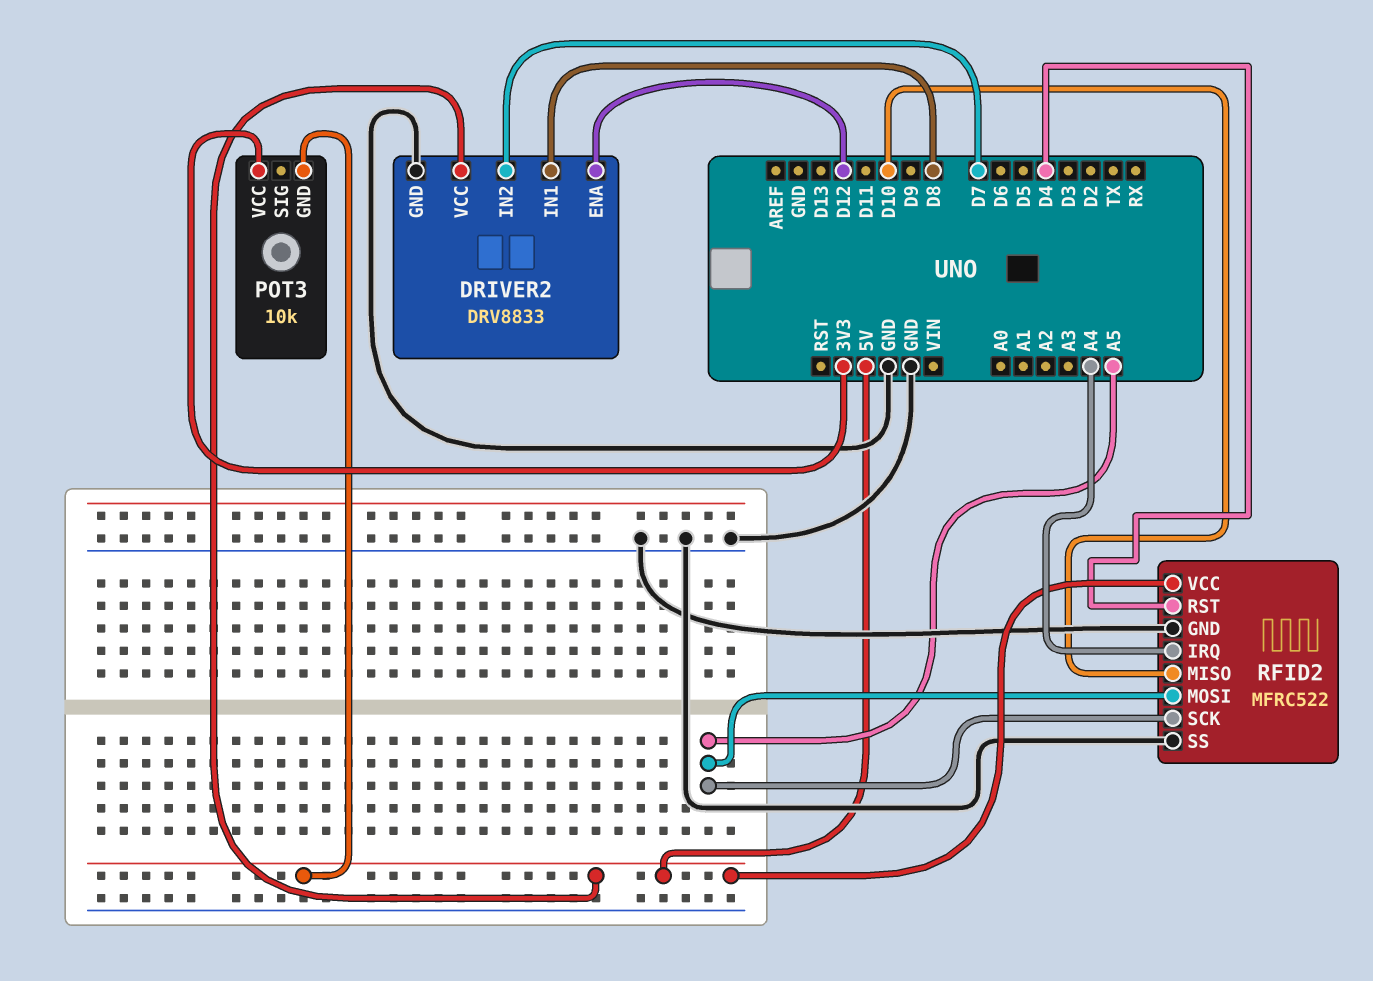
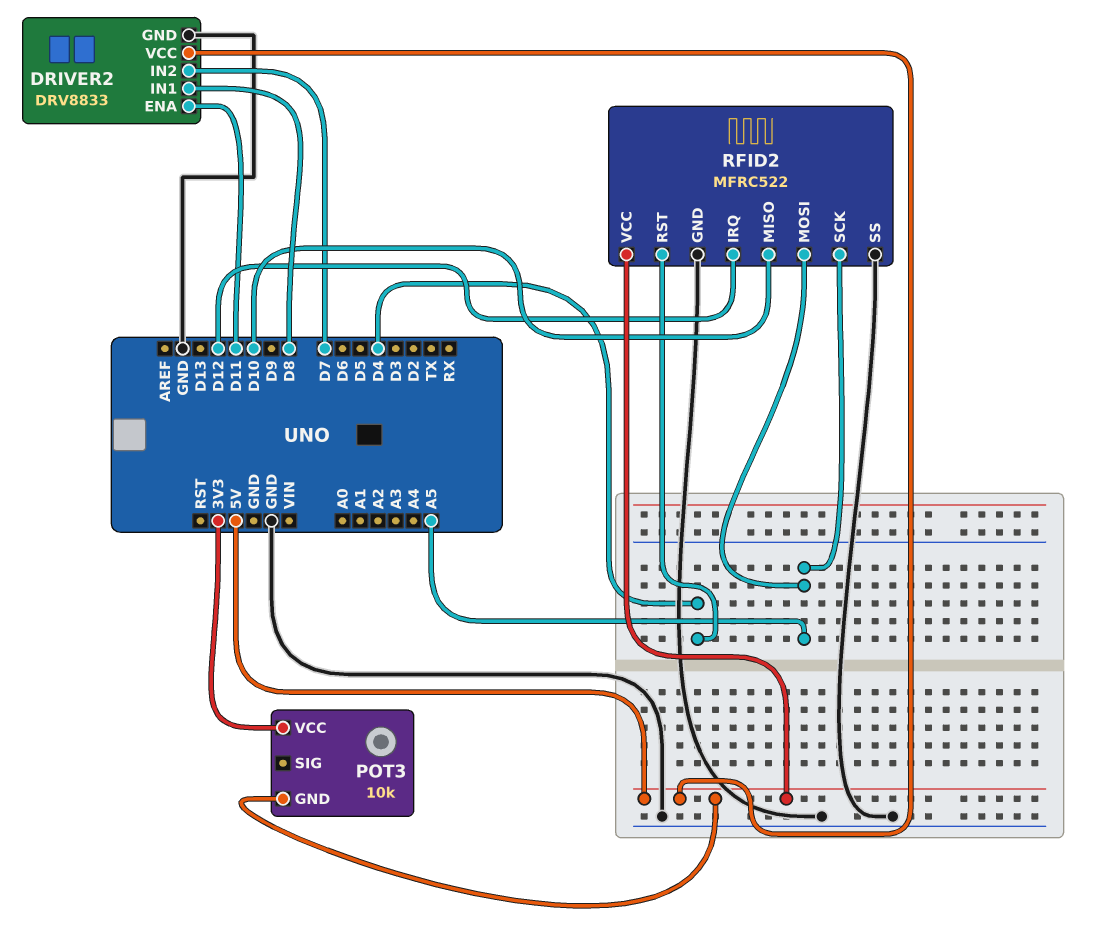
DRIVER2 pin ENA: D12 -> D11
RFID2 pin IRQ: A4 -> D12

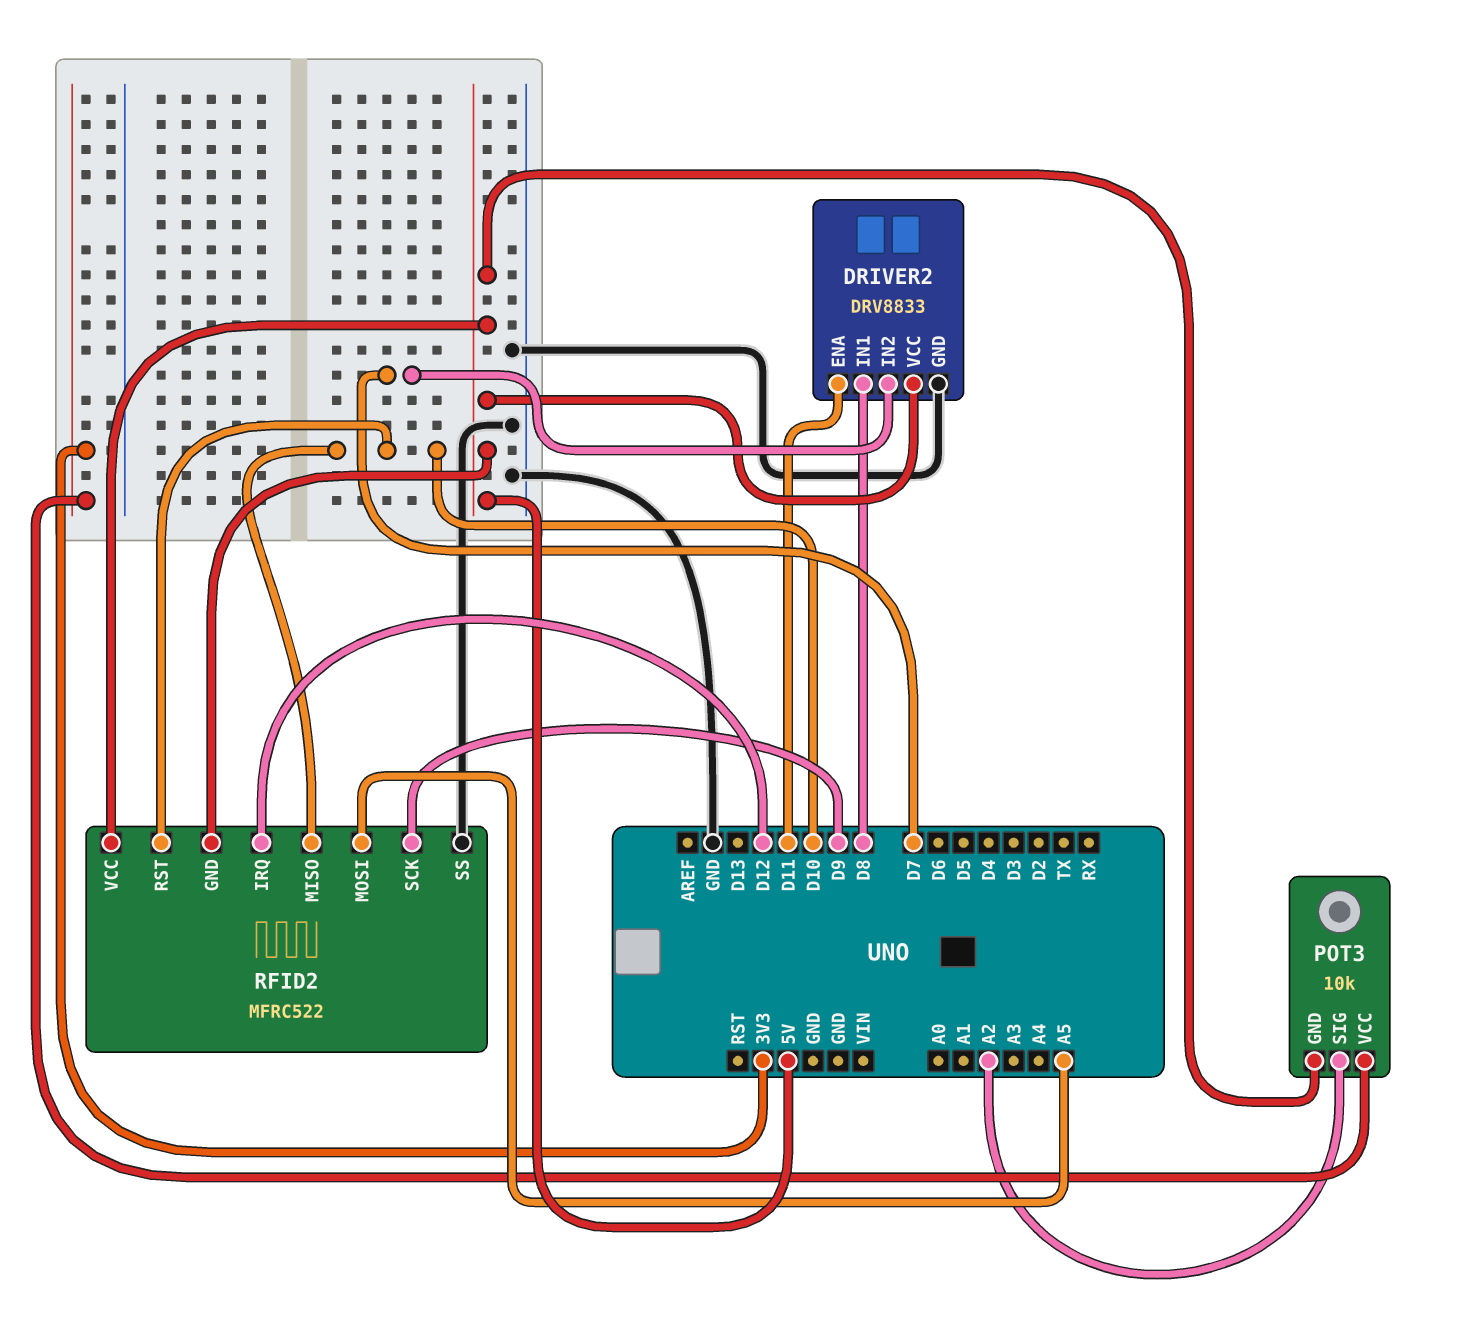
POT3 pin SIG: none -> A2
RFID2 pin GND: GND -> 5V
RFID2 pin RST: D4 -> D10
RFID2 pin SCK: A5 -> D9

